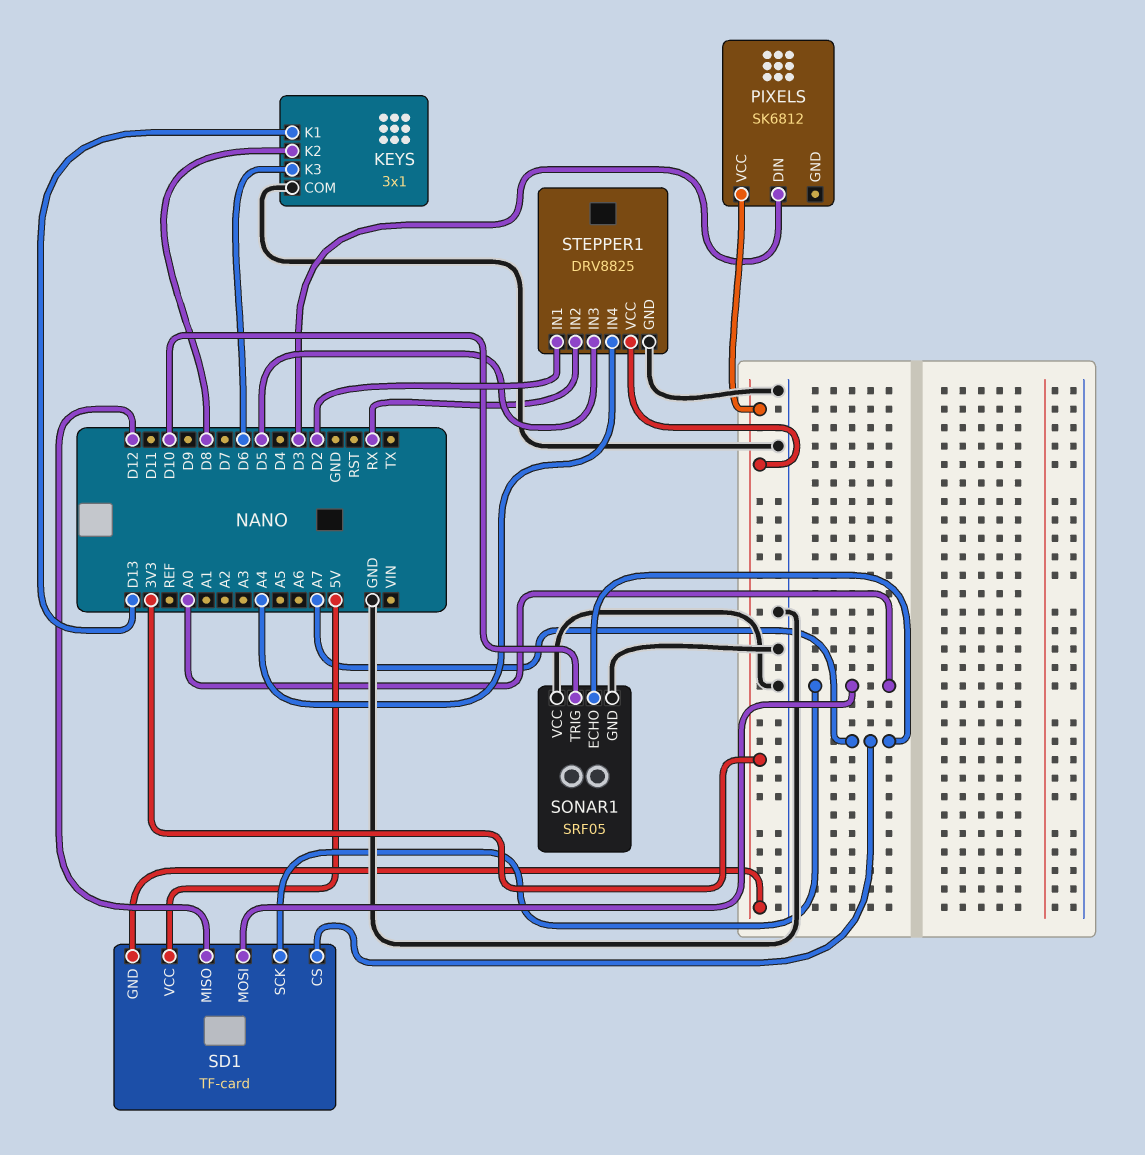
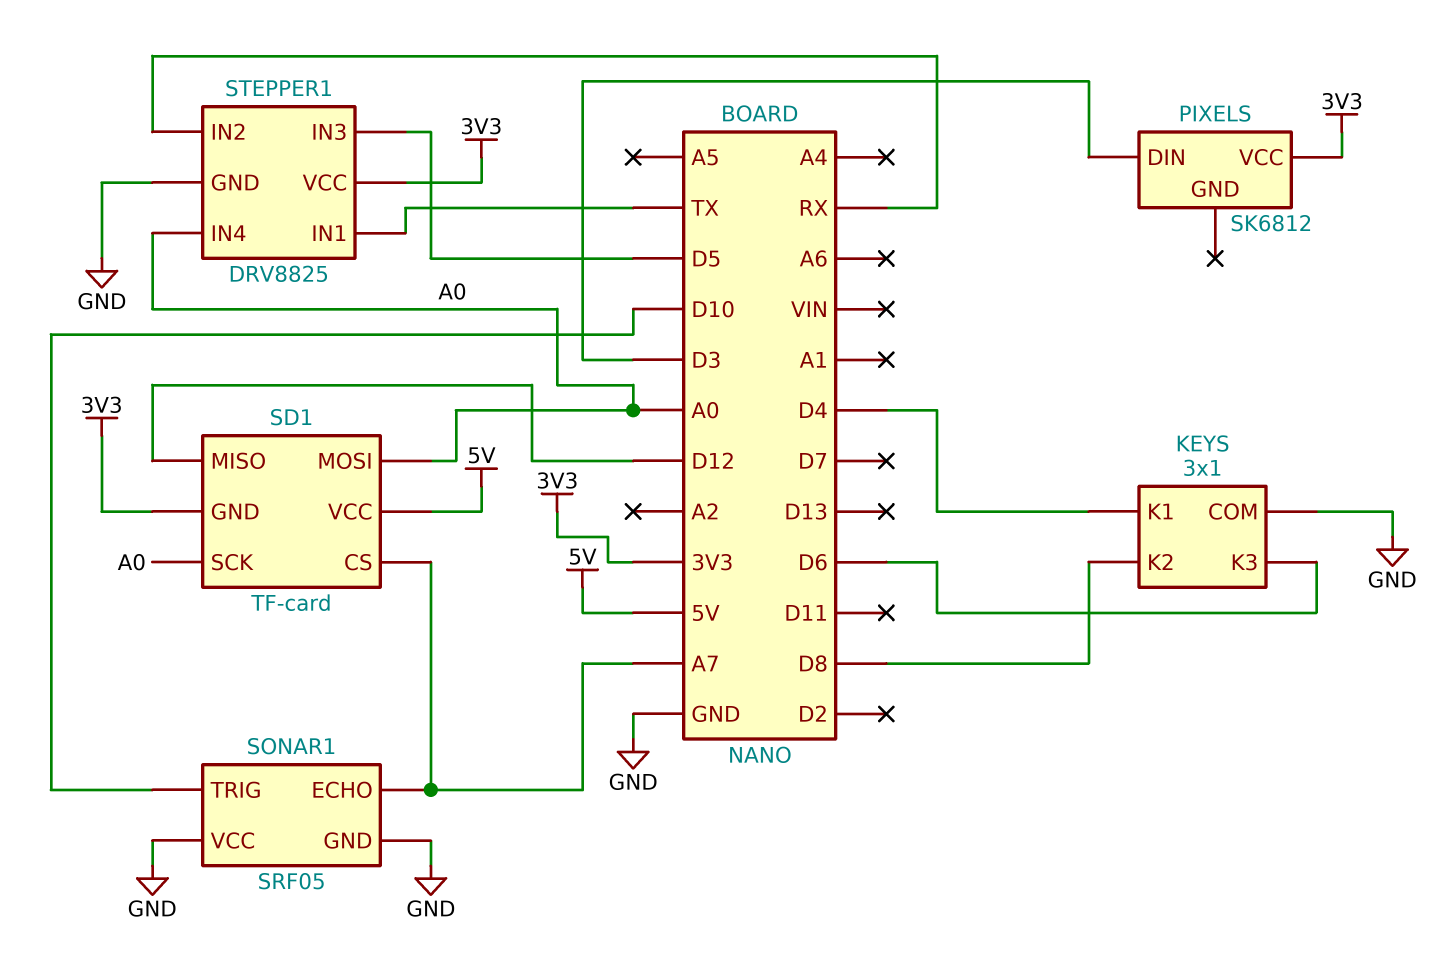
KEYS pin K1: D13 -> D4
STEPPER1 pin IN1: D2 -> TX
STEPPER1 pin IN4: A4 -> A0

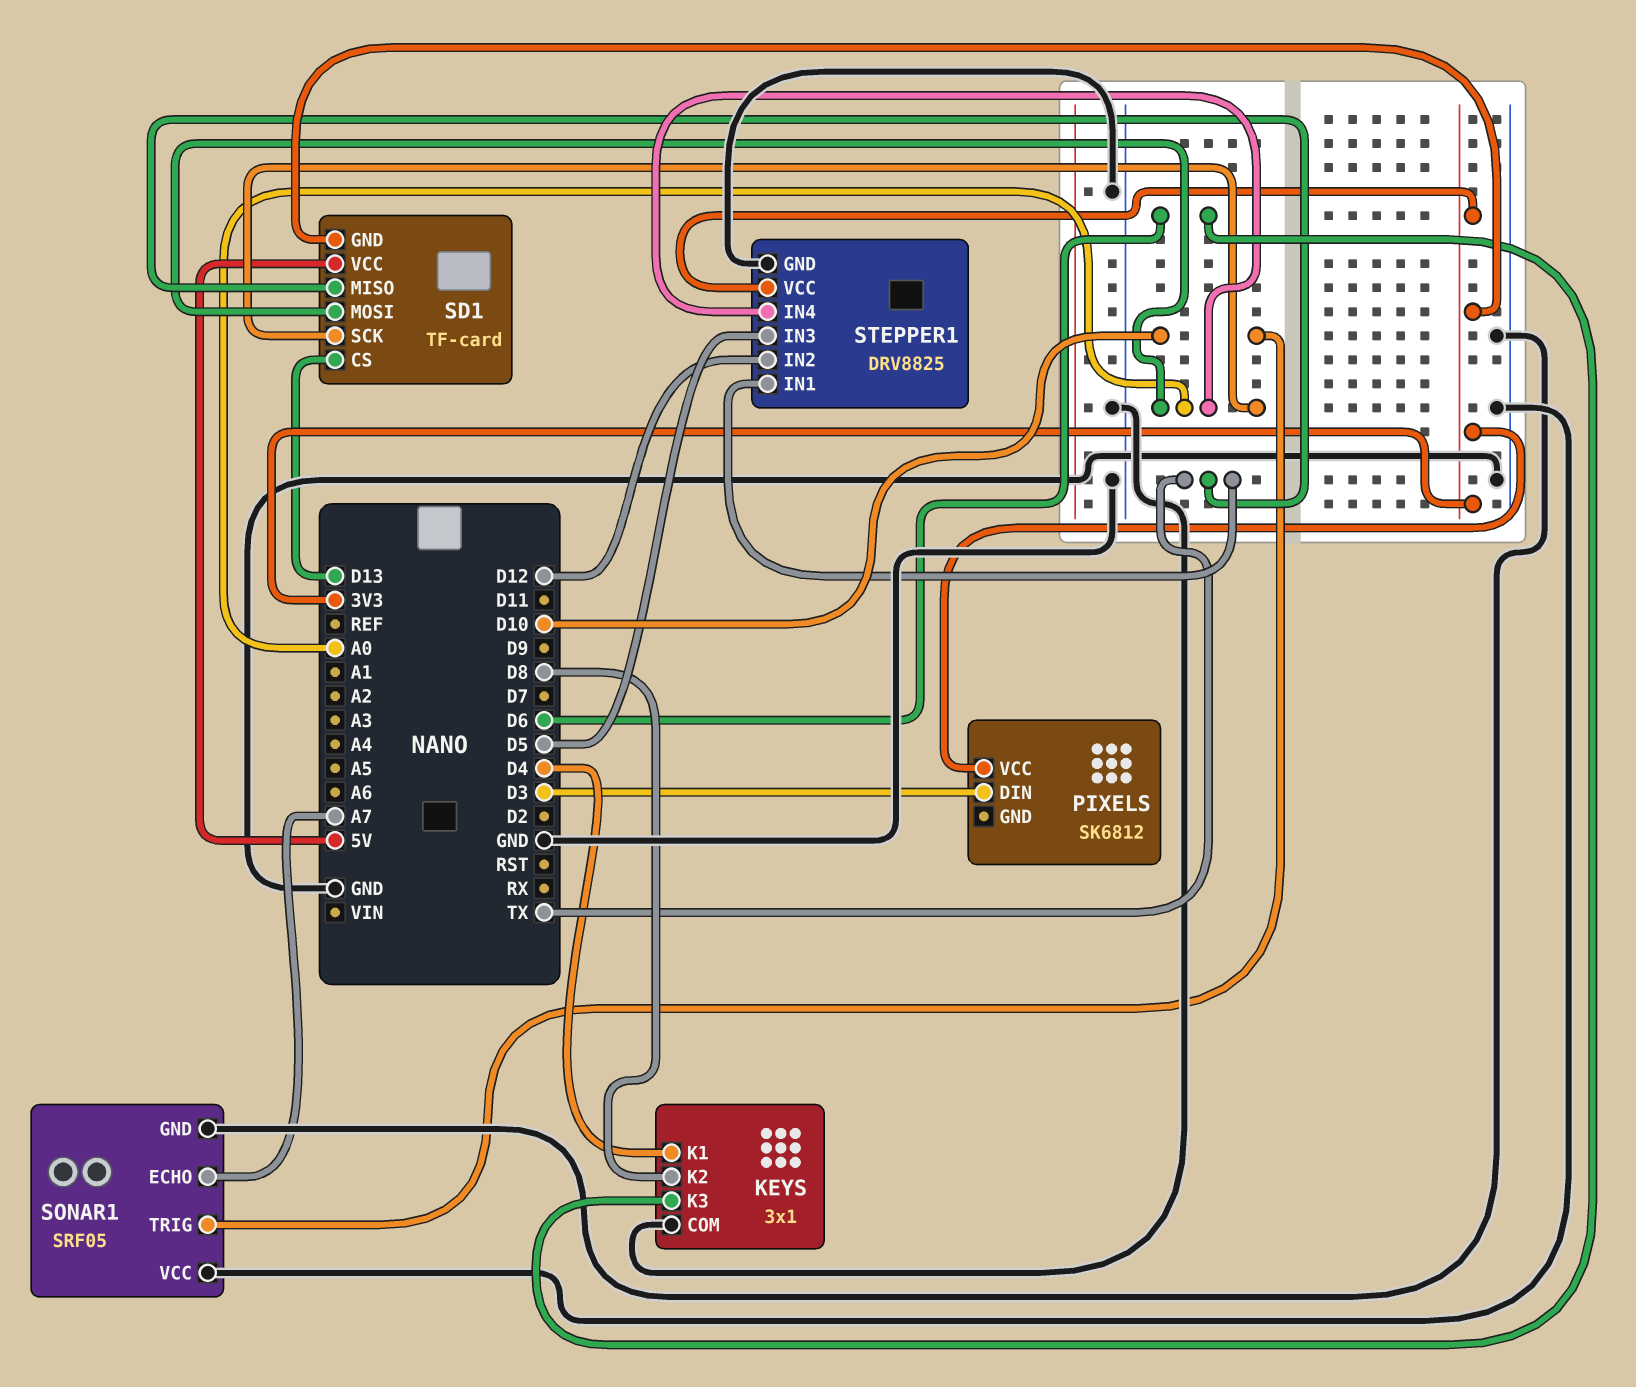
SD1 pin CS: A7 -> D13
SD1 pin MISO: D12 -> TX
STEPPER1 pin IN2: RX -> D12

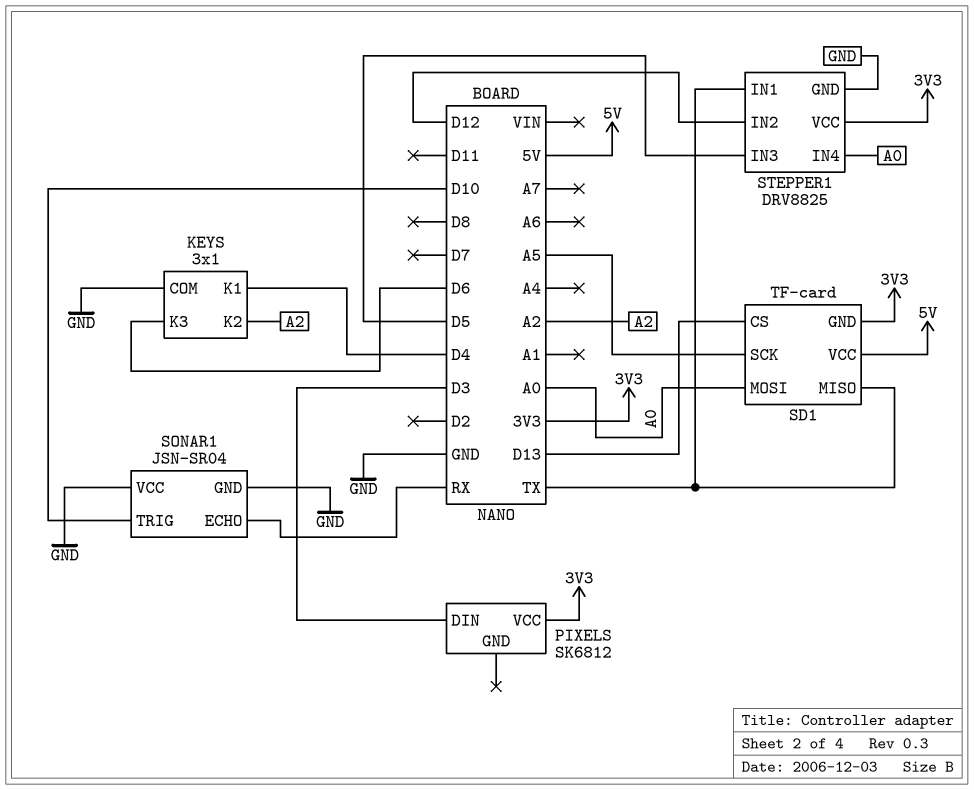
KEYS pin K2: D8 -> A2
SD1 pin SCK: A0 -> A5
SONAR1: SRF05 -> JSN-SR04
SONAR1 pin ECHO: A7 -> RX

